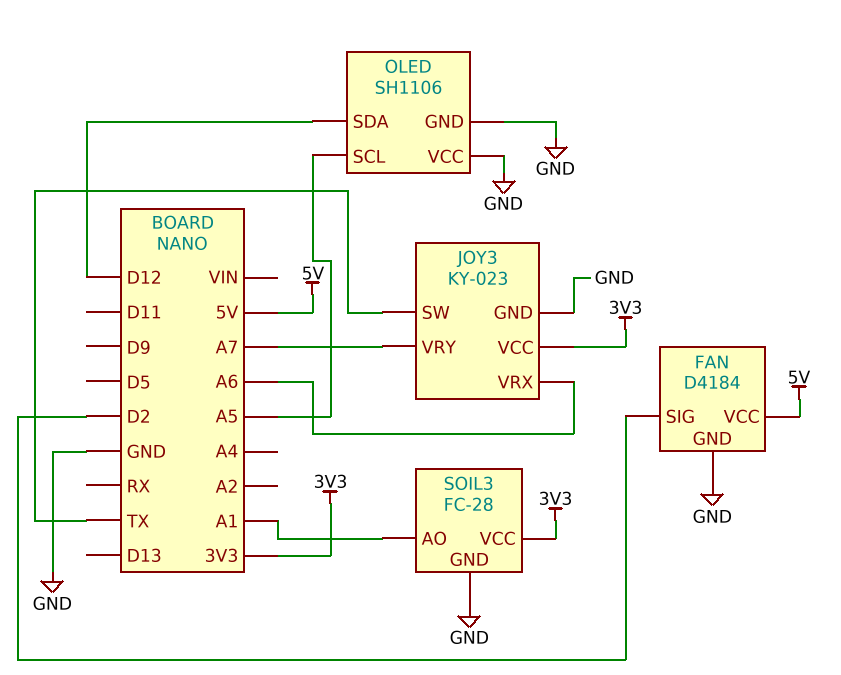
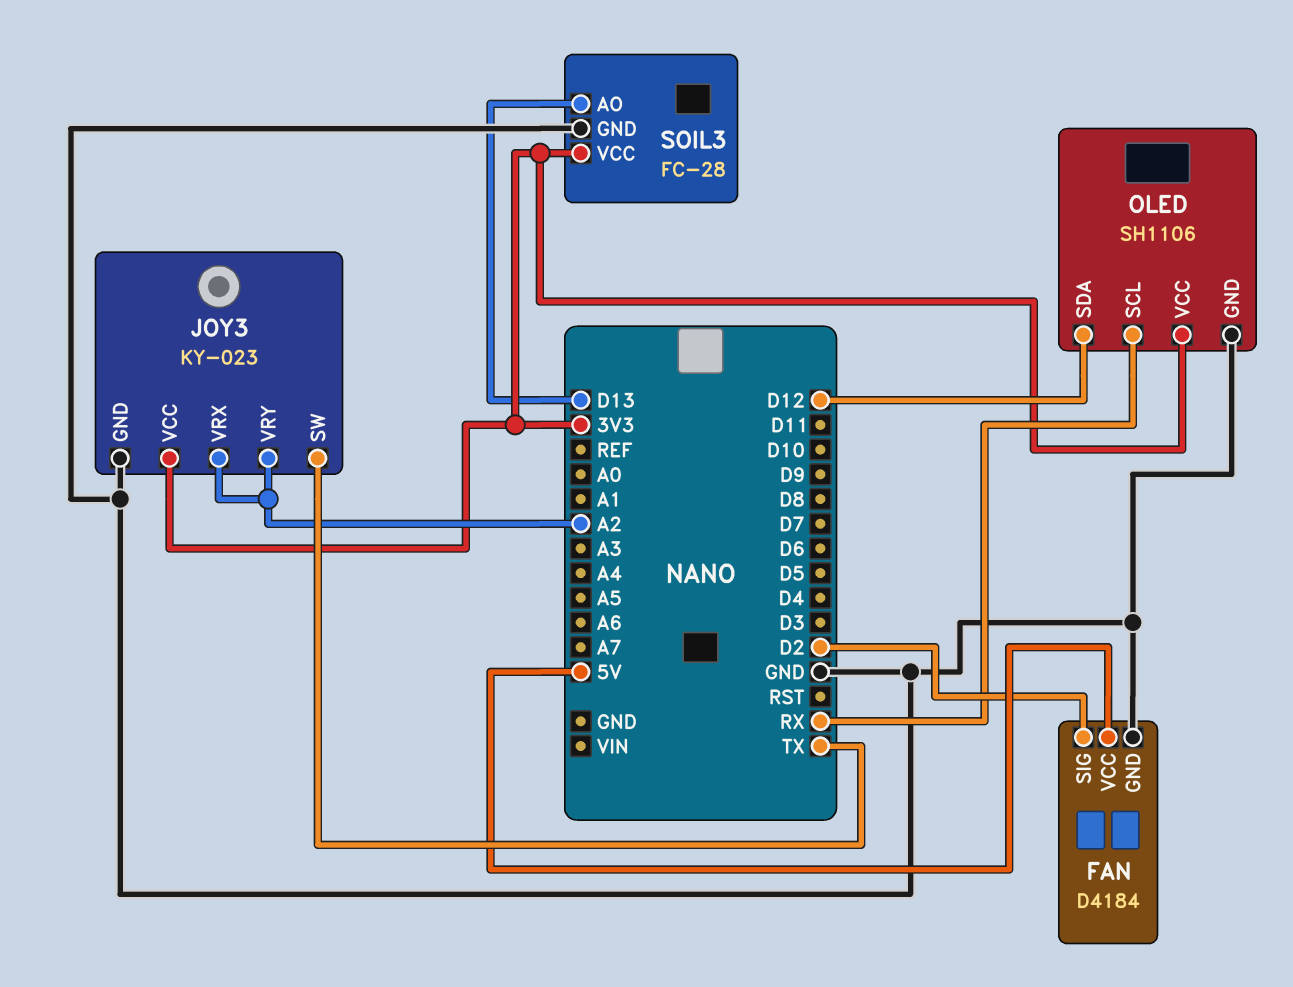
JOY3 pin VRX: A6 -> A2
JOY3 pin VRY: A7 -> A2
OLED pin SCL: A5 -> RX
OLED pin VCC: GND -> 3V3
SOIL3 pin AO: A1 -> D13

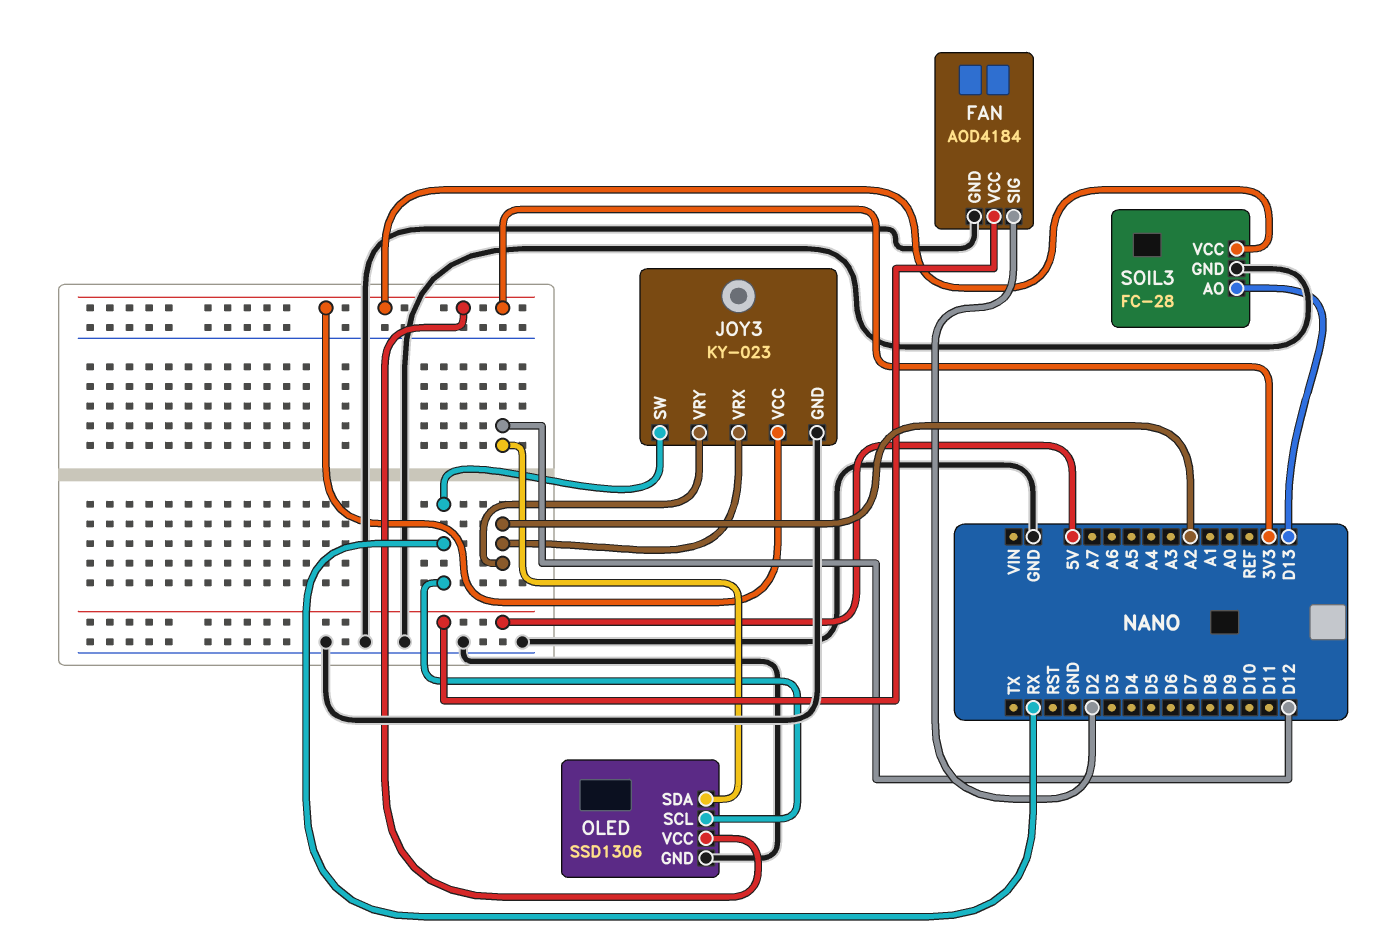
FAN: D4184 -> AOD4184
JOY3 pin SW: TX -> RX
OLED: SH1106 -> SSD1306

